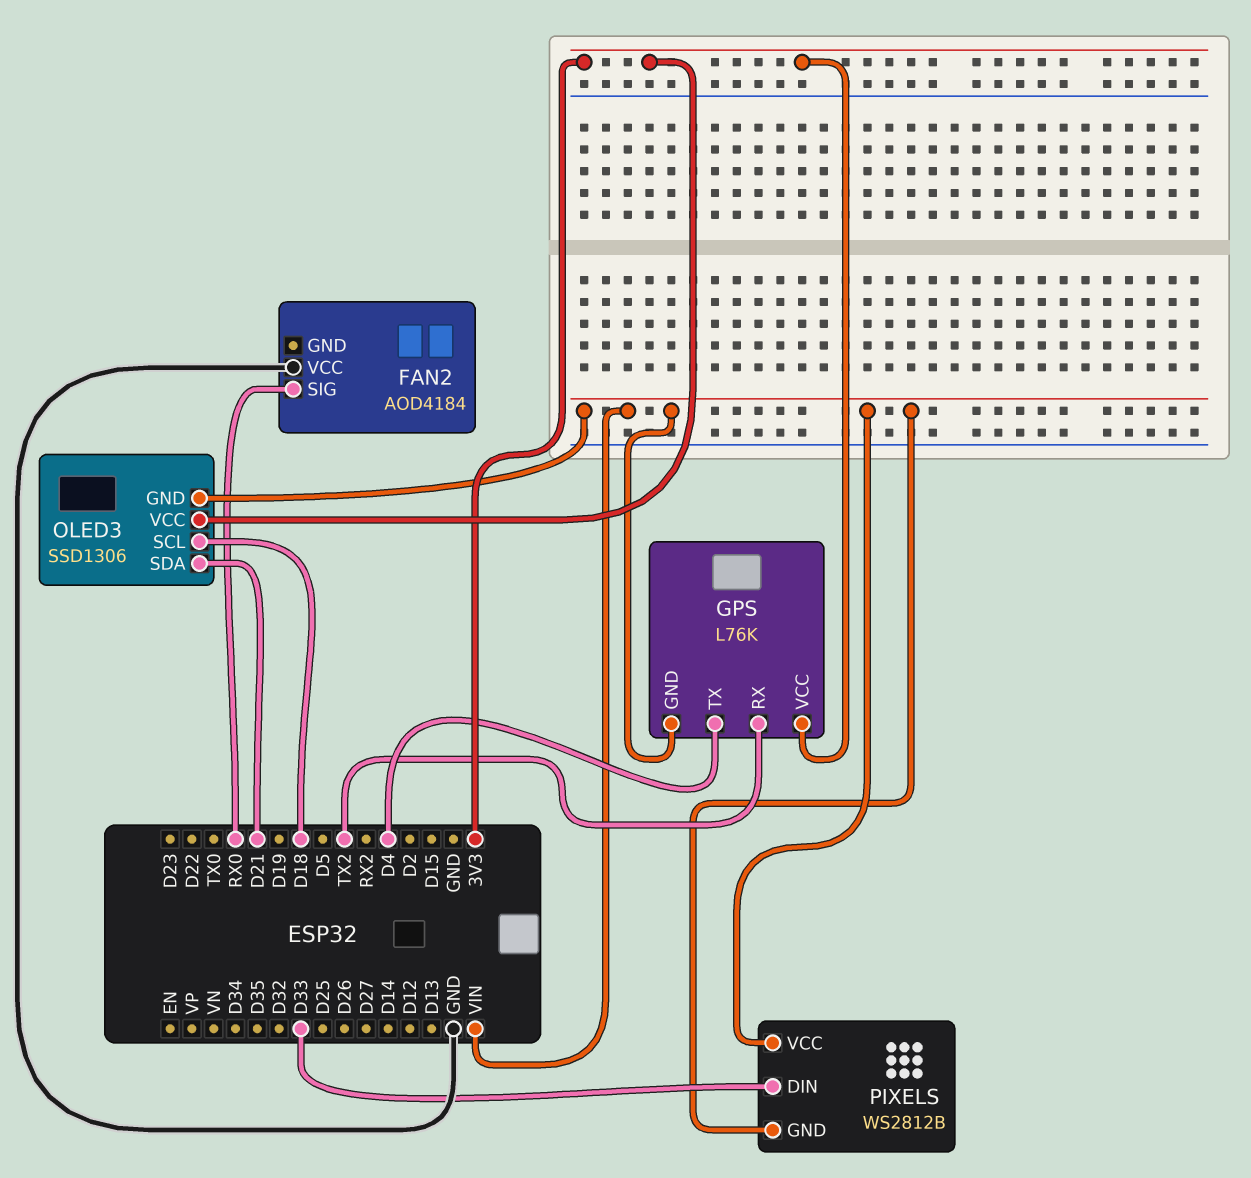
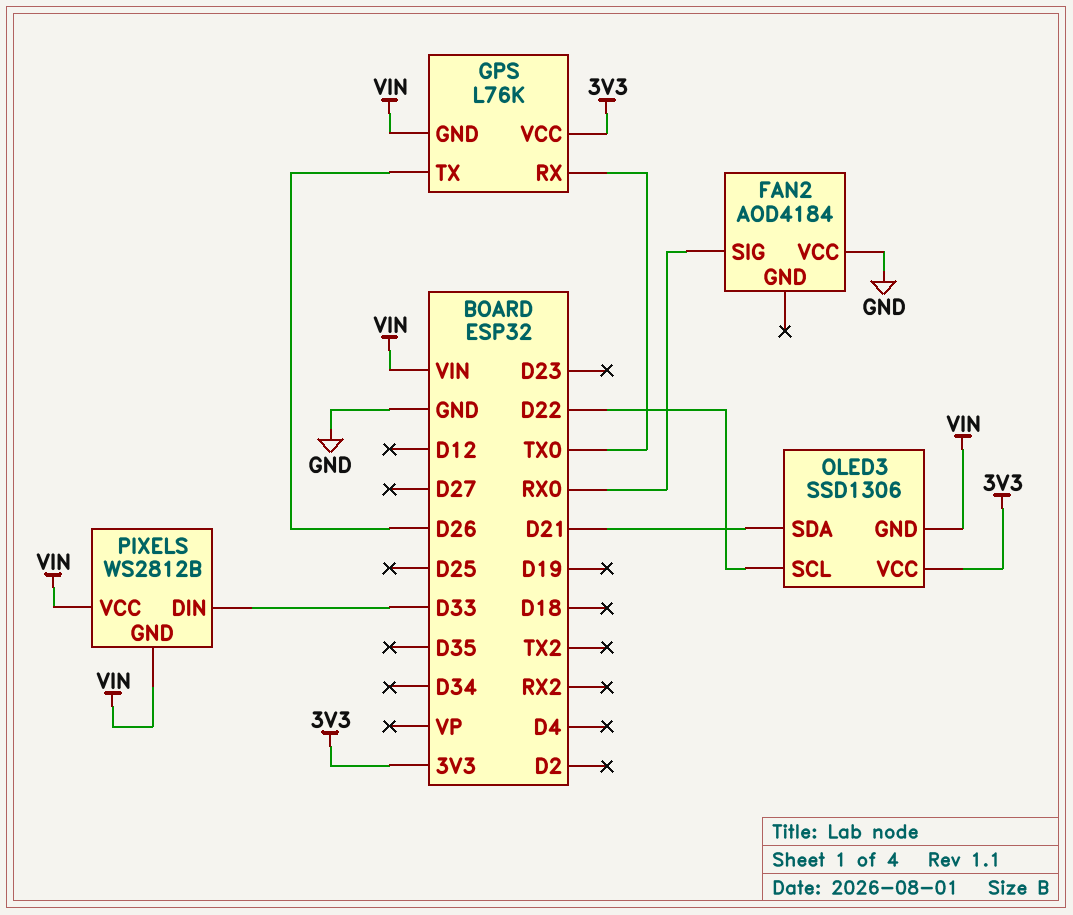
GPS pin RX: TX2 -> TX0
GPS pin TX: D4 -> D26
OLED3 pin SCL: D18 -> D22

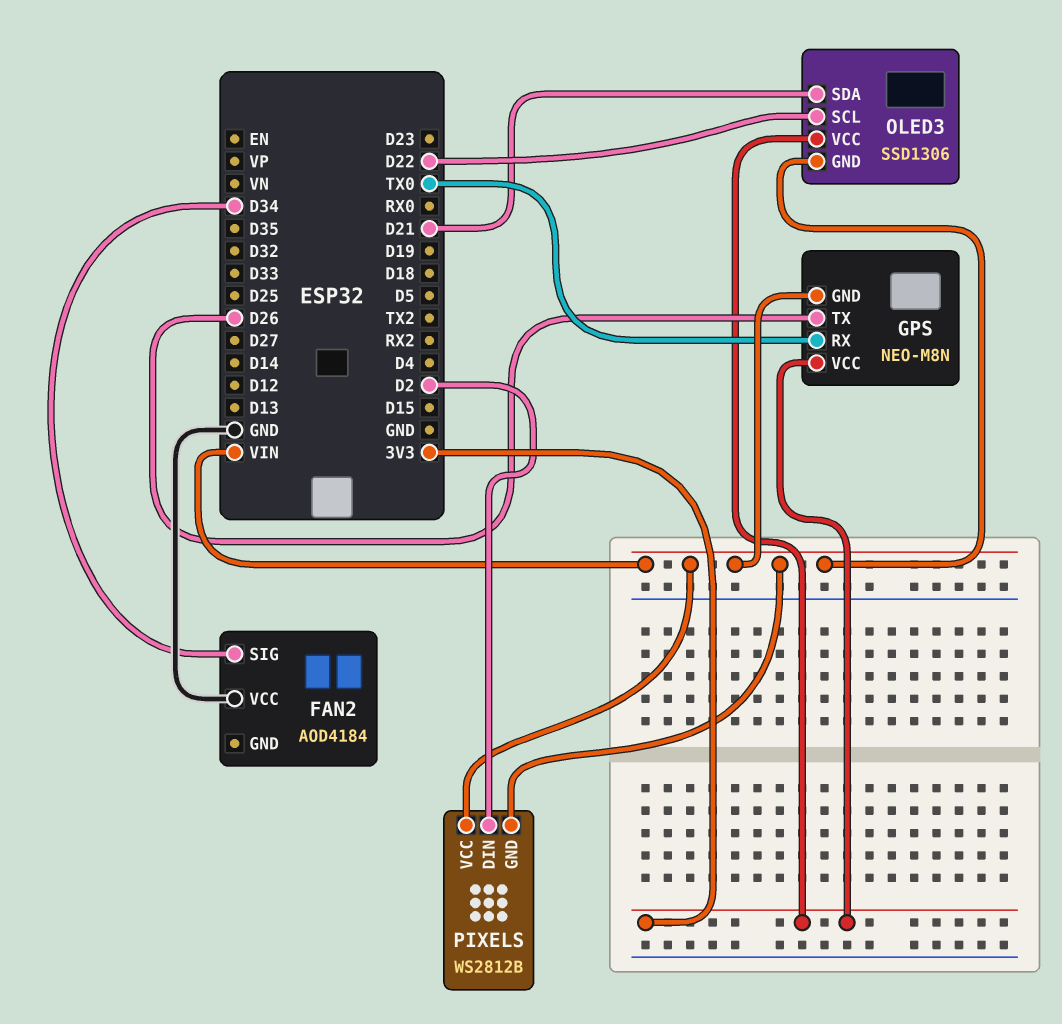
FAN2 pin SIG: RX0 -> D34
GPS: L76K -> NEO-M8N
PIXELS pin DIN: D33 -> D2

